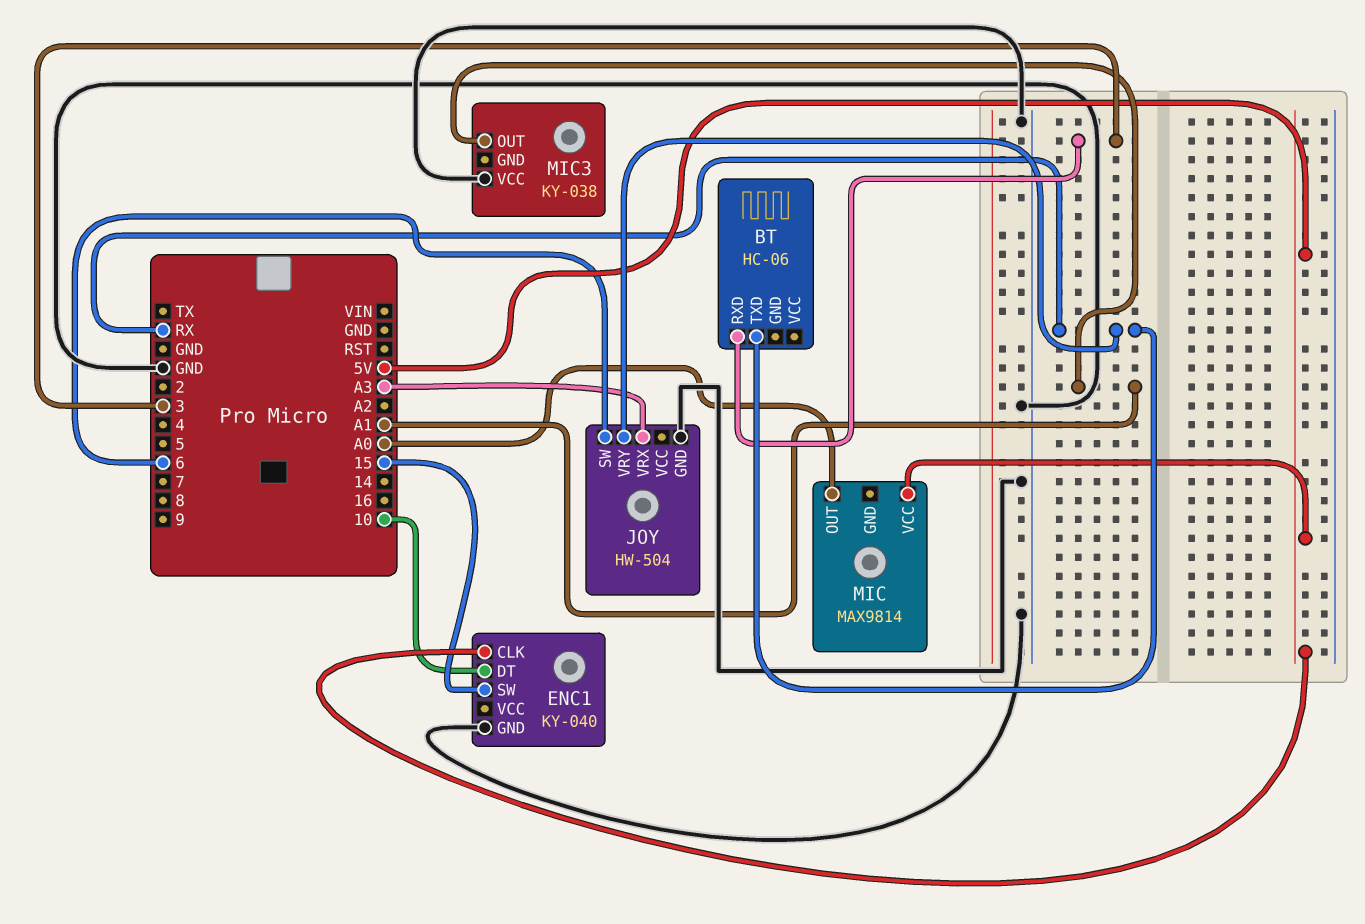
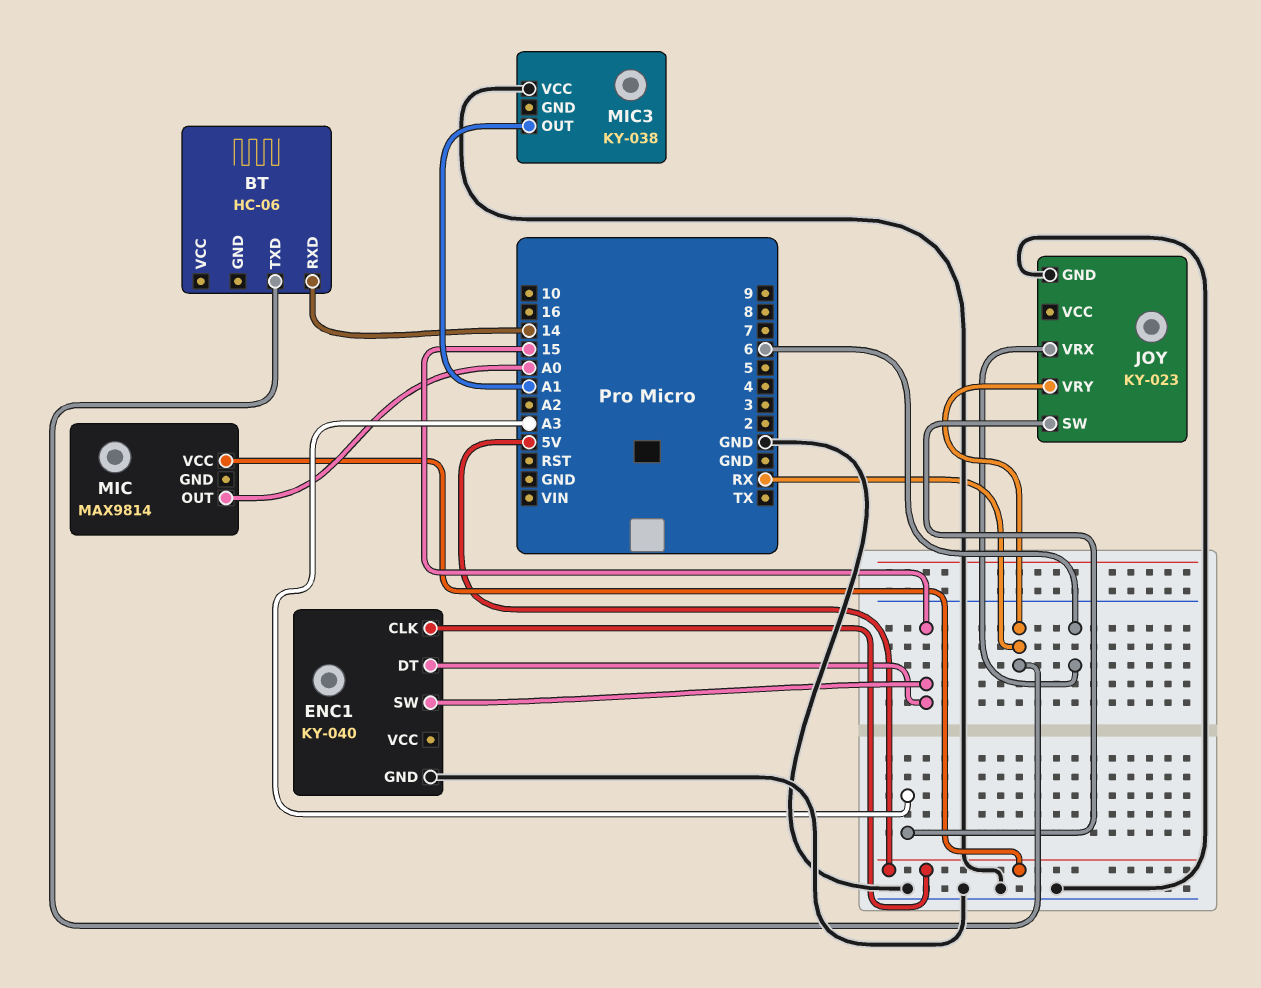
BT pin RXD: 3 -> 14
ENC1 pin DT: 10 -> 15
JOY: HW-504 -> KY-023
JOY pin SW: 6 -> A3
JOY pin VRX: A3 -> 6

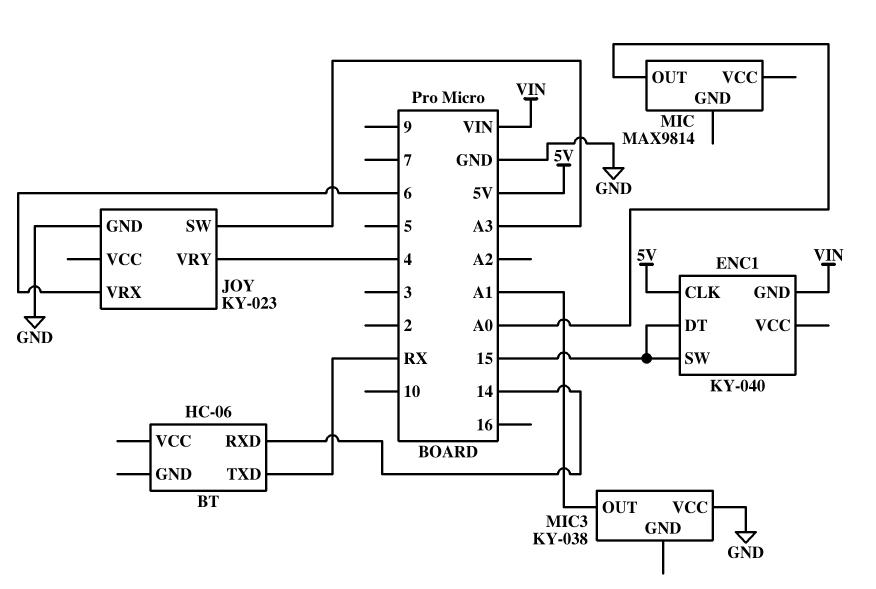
ENC1 pin GND: GND -> VIN
JOY pin VRY: RX -> 4
MIC pin VCC: 5V -> none

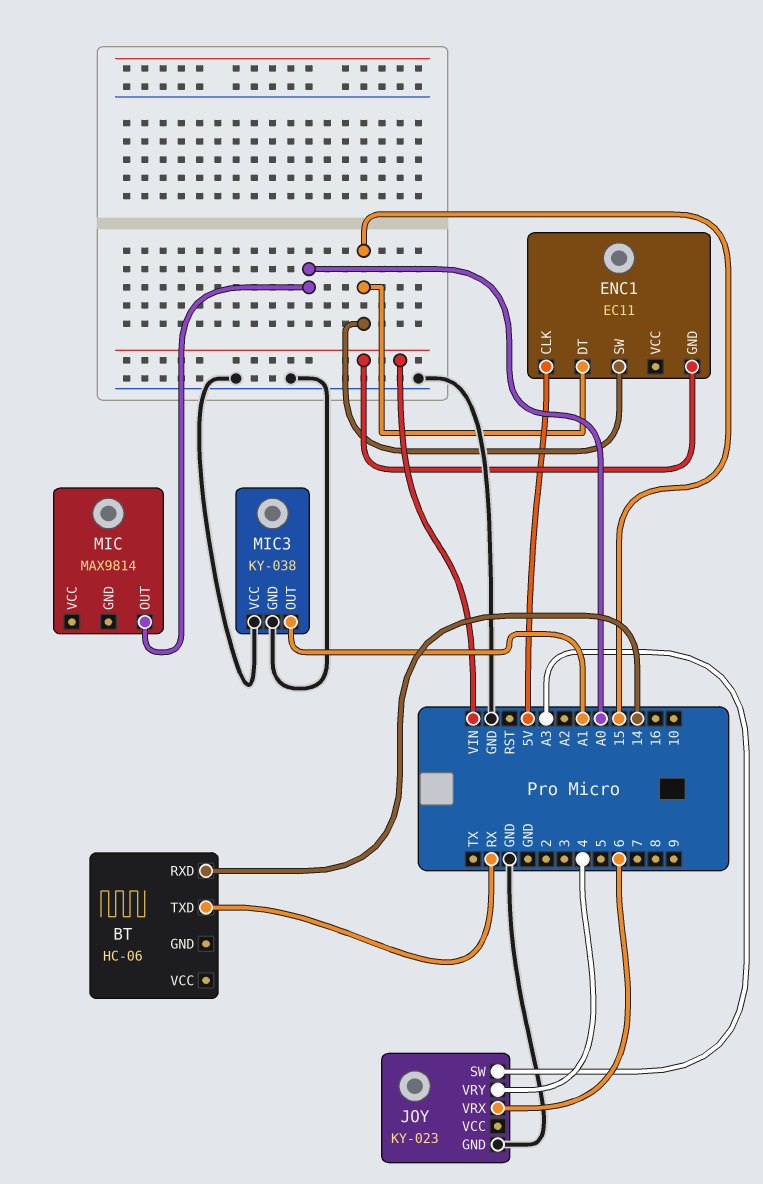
ENC1: KY-040 -> EC11
MIC3 pin GND: none -> GND

